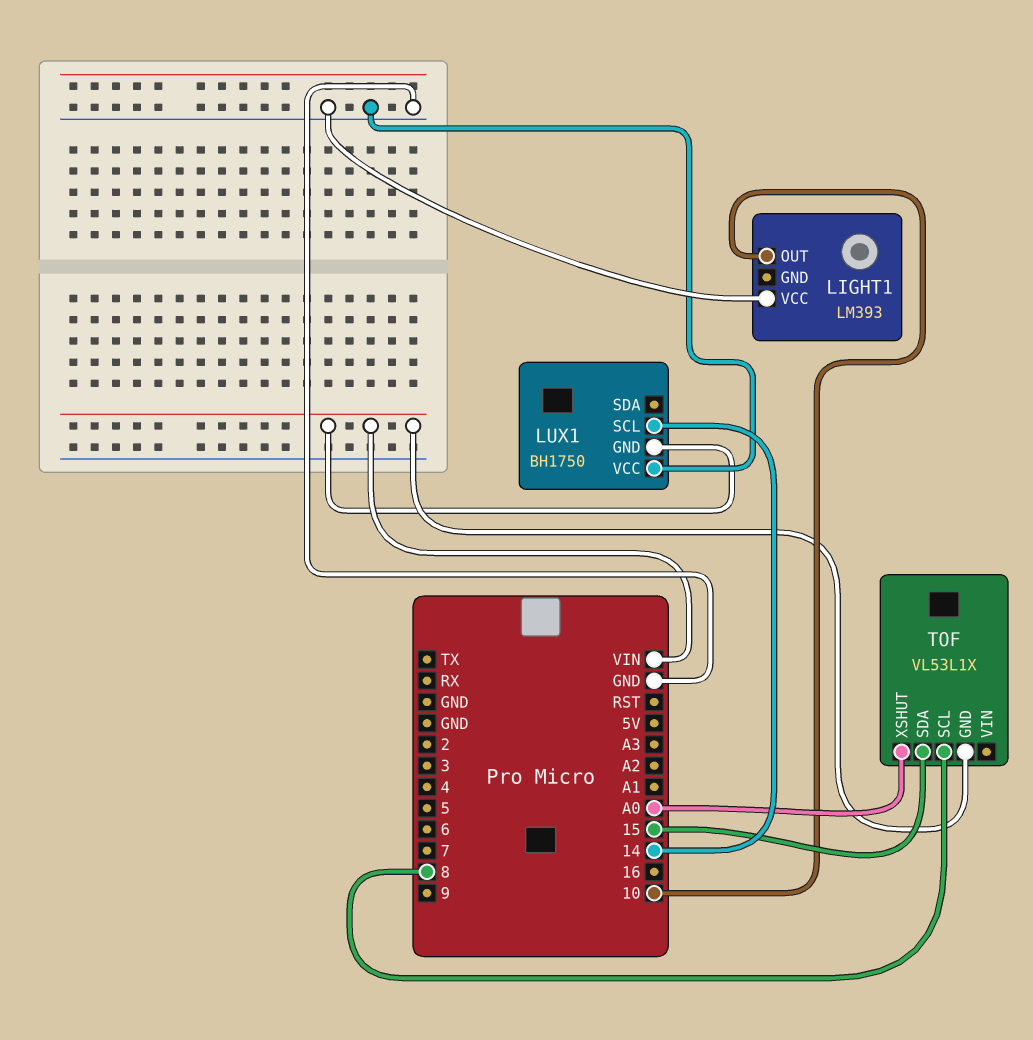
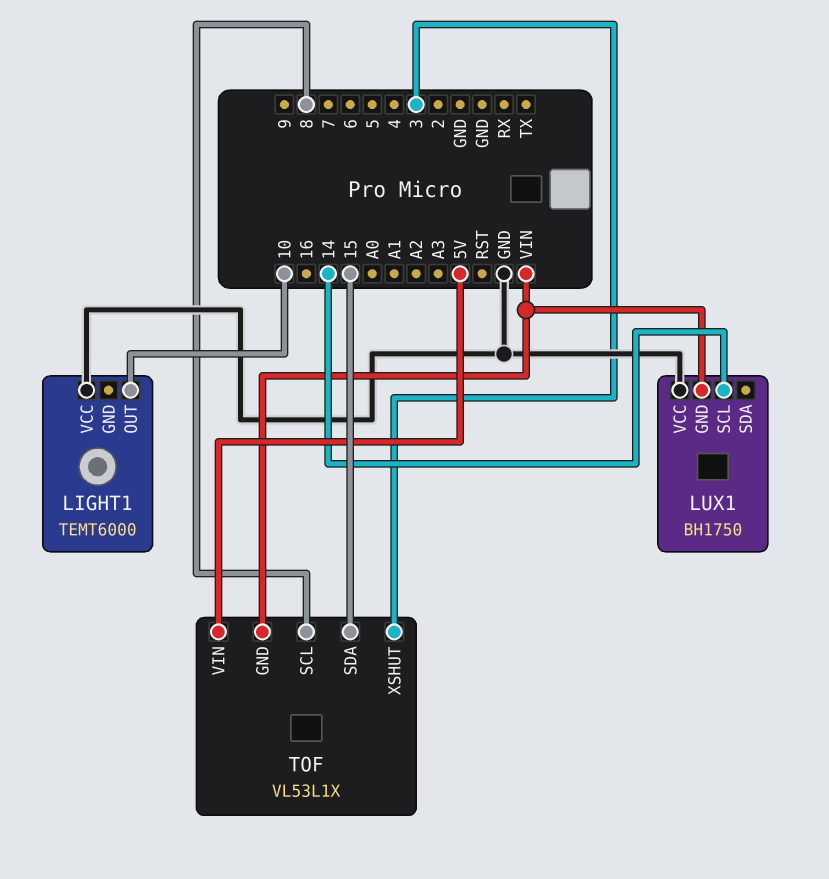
LIGHT1: LM393 -> TEMT6000
TOF pin VIN: none -> 5V
TOF pin XSHUT: A0 -> 3

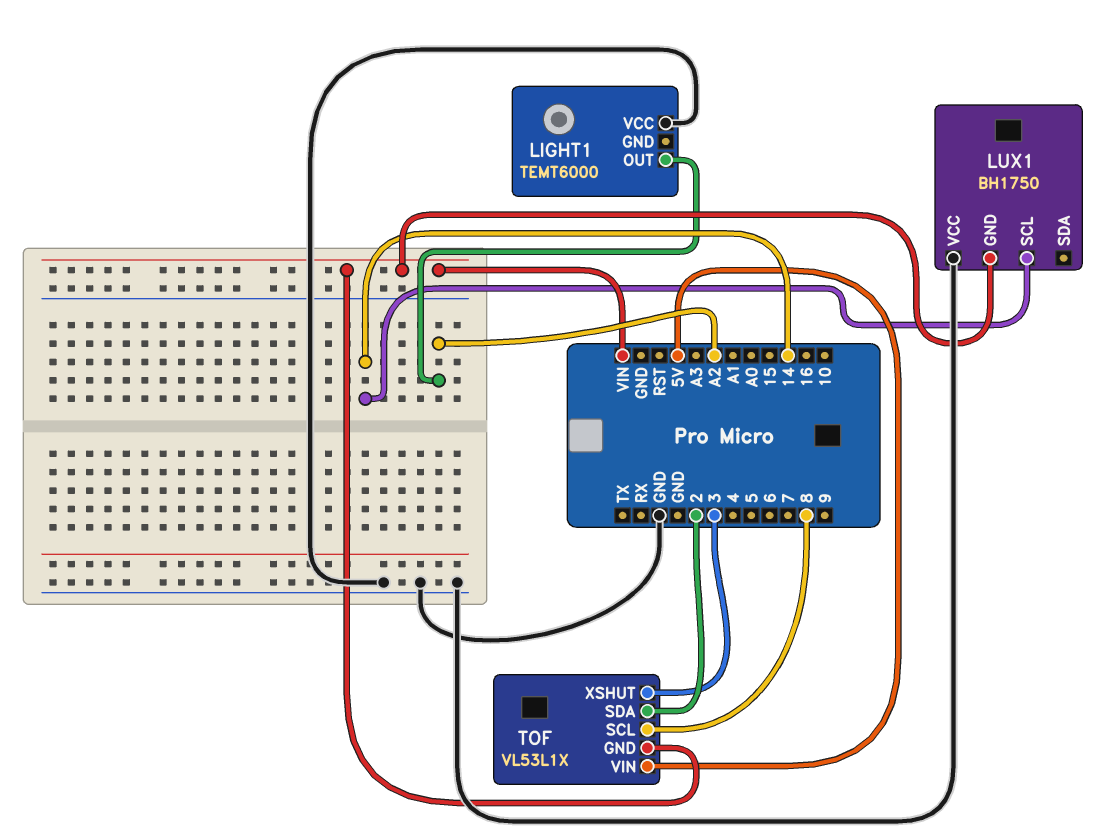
LIGHT1 pin OUT: 10 -> A2
TOF pin SDA: 15 -> 2

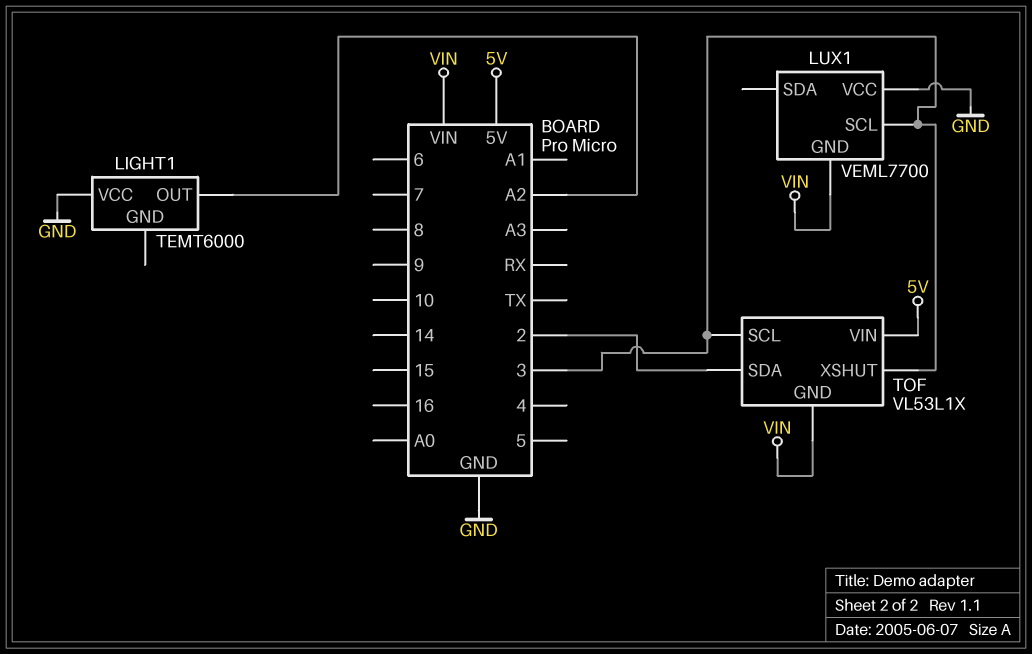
LUX1: BH1750 -> VEML7700
LUX1 pin SCL: 14 -> 3
TOF pin SCL: 8 -> 3

